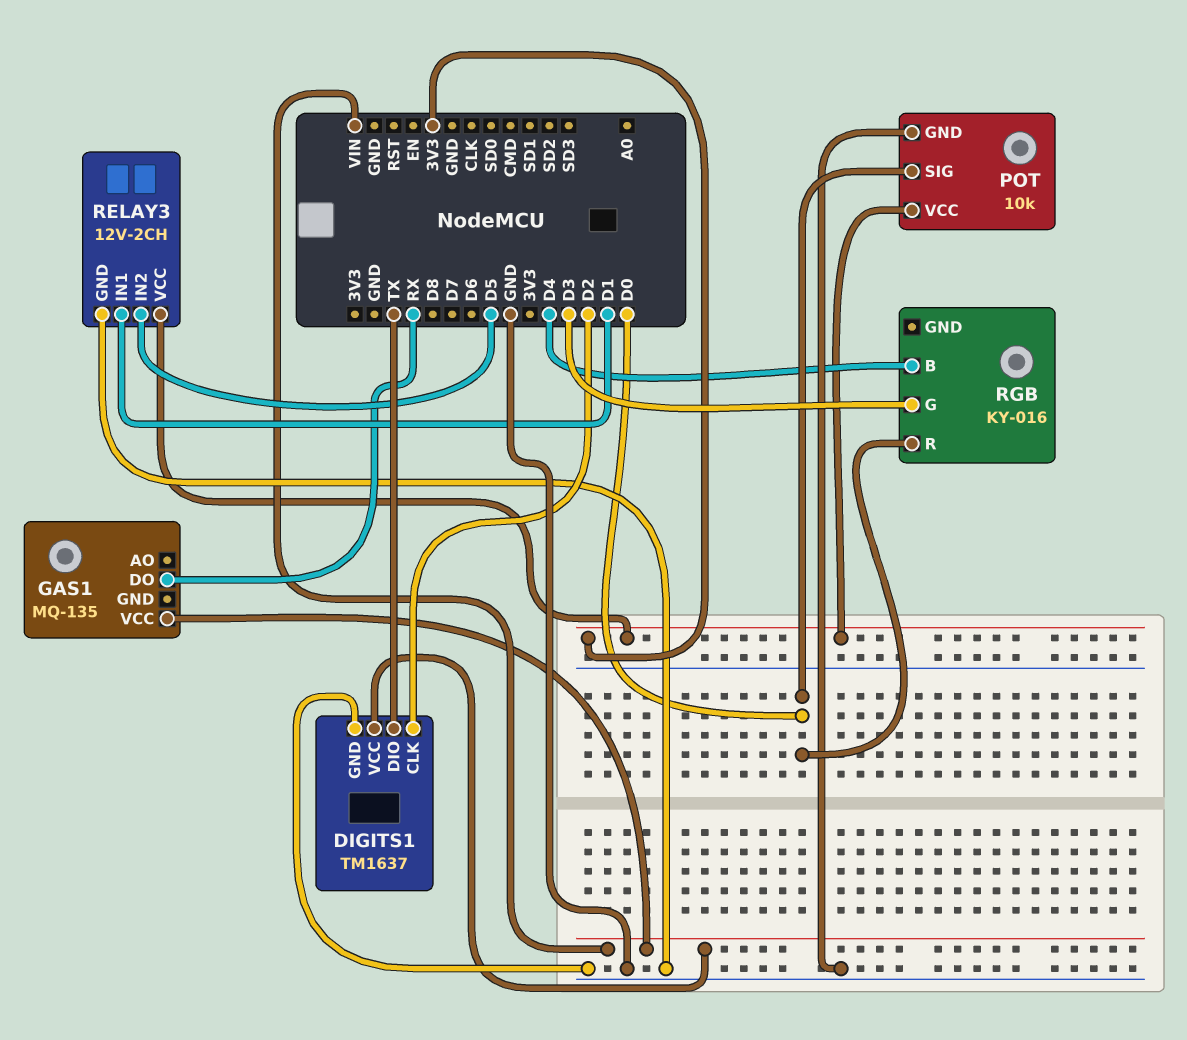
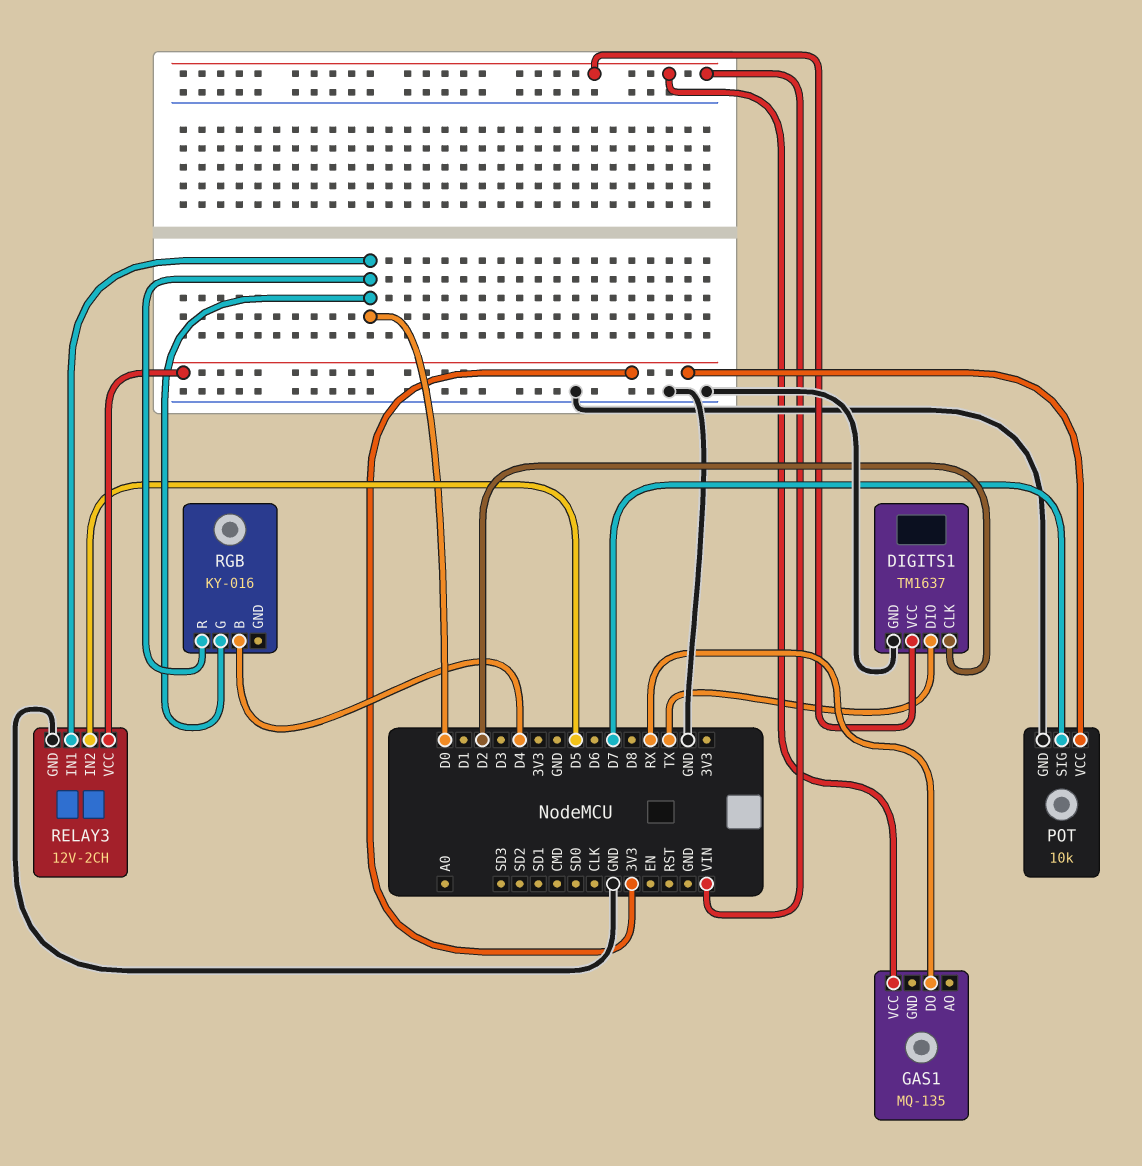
POT pin SIG: D0 -> D7
RELAY3 pin IN1: D1 -> D0
RGB pin G: D3 -> D0

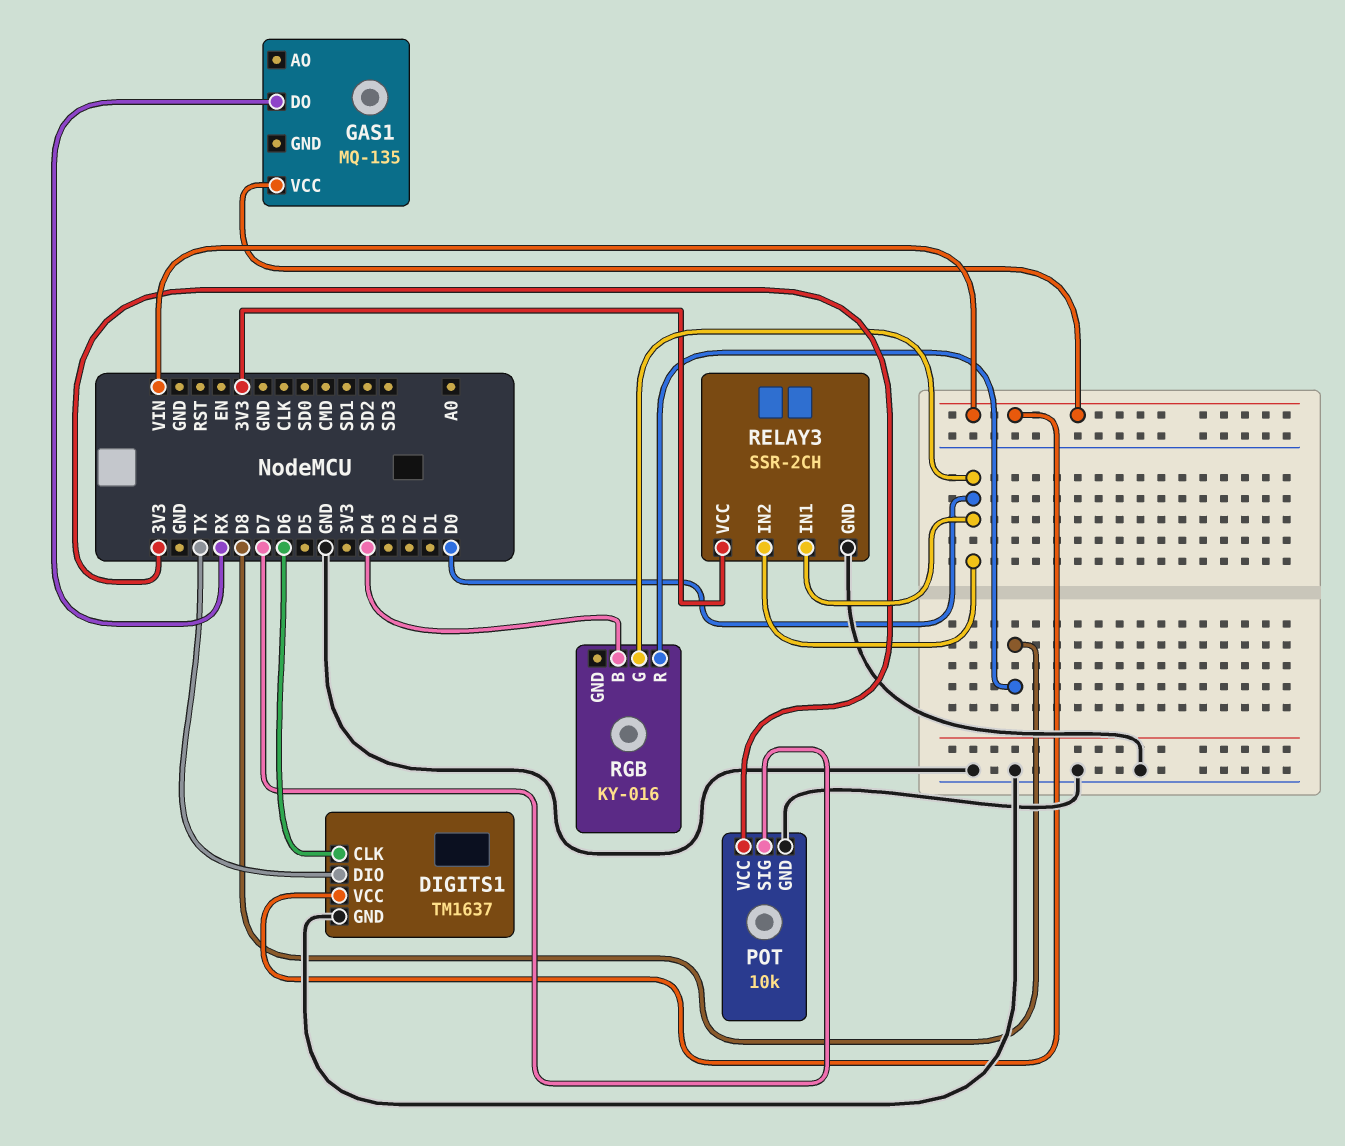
DIGITS1 pin CLK: D2 -> D6
RELAY3: 12V-2CH -> SSR-2CH
RELAY3 pin IN2: D5 -> D0
RGB pin R: D0 -> D8

